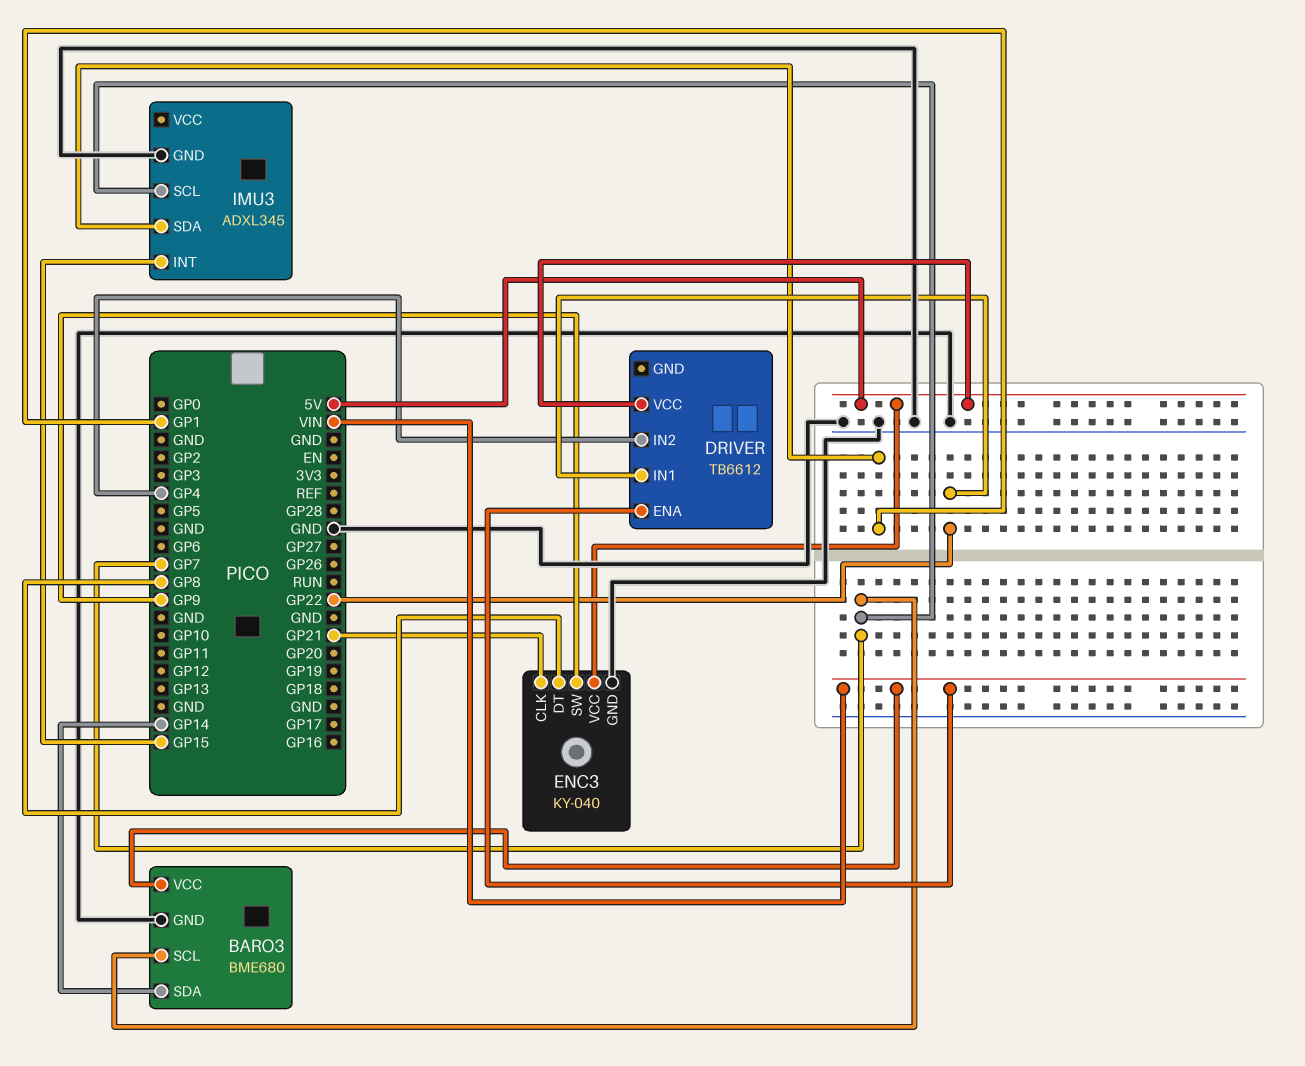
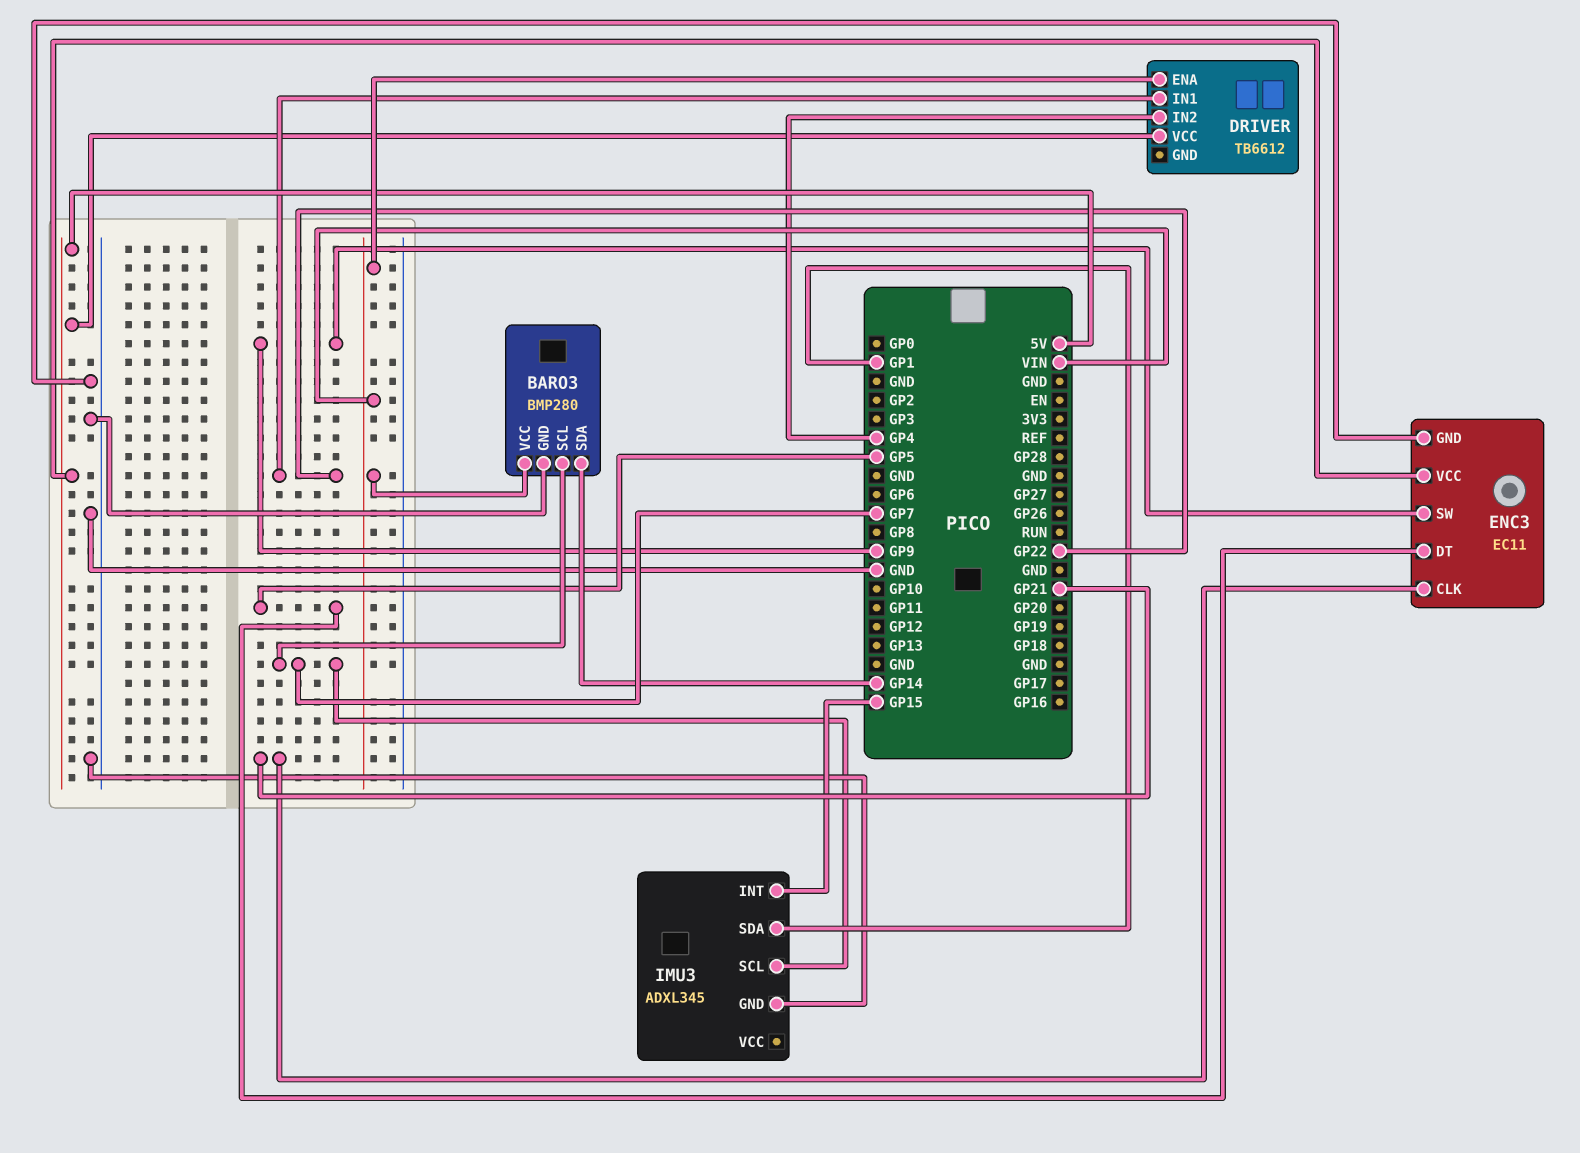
BARO3: BME680 -> BMP280
ENC3: KY-040 -> EC11
ENC3 pin DT: GP8 -> GP5

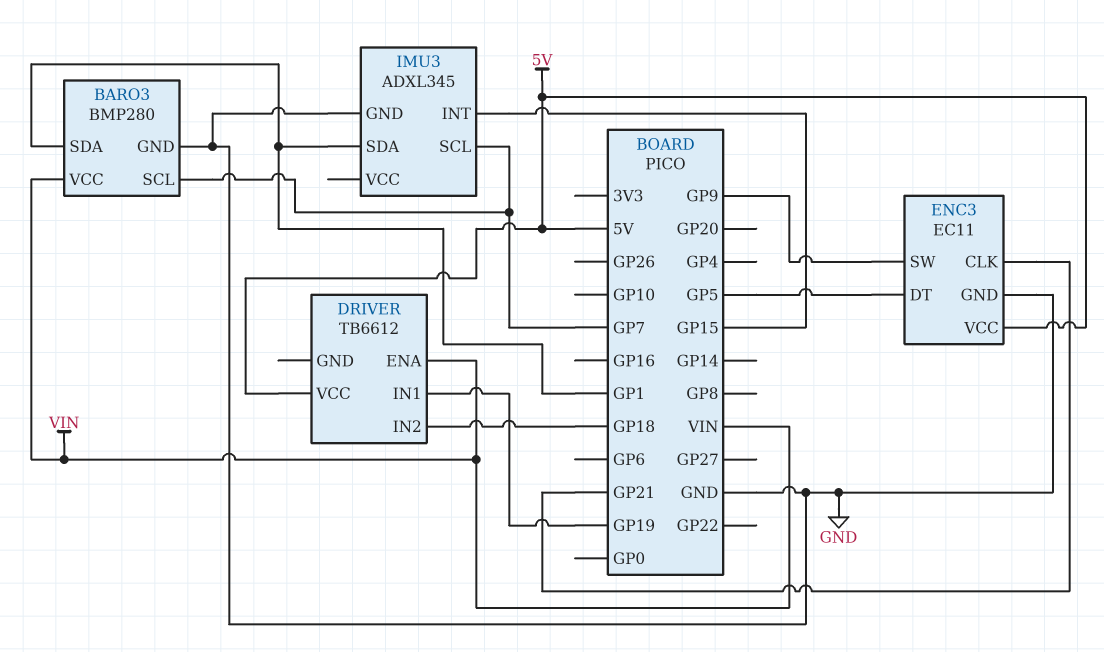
BARO3 pin SDA: GP14 -> GP1
DRIVER pin IN1: GP22 -> GP19
DRIVER pin IN2: GP4 -> GP18

